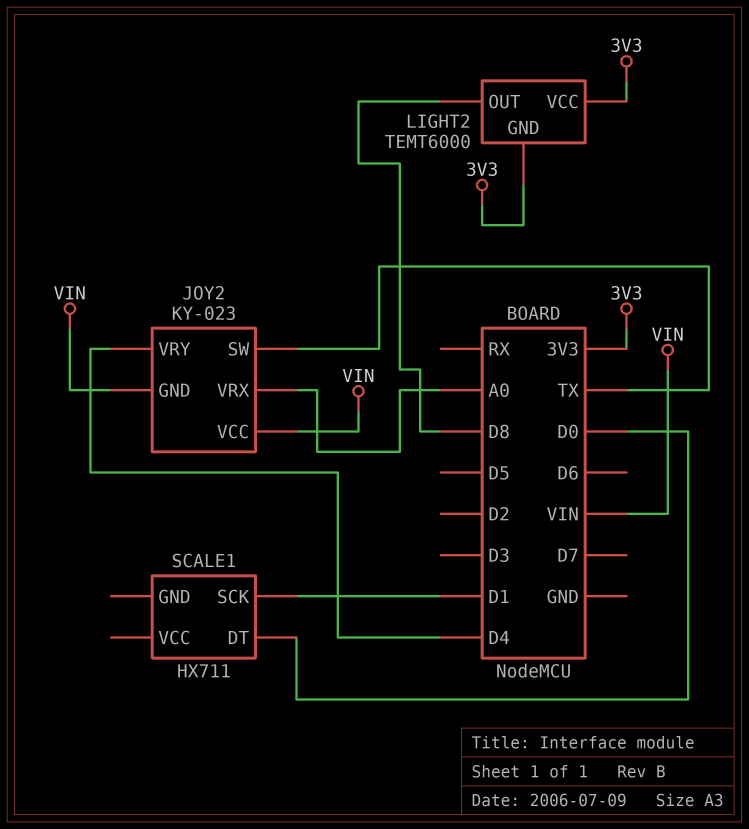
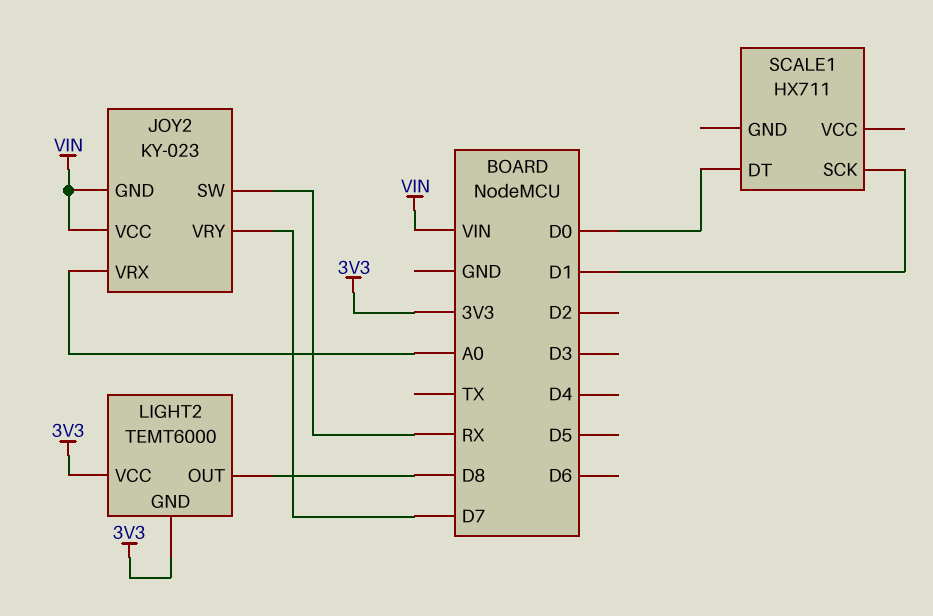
JOY2 pin SW: TX -> RX
JOY2 pin VRY: D4 -> D7

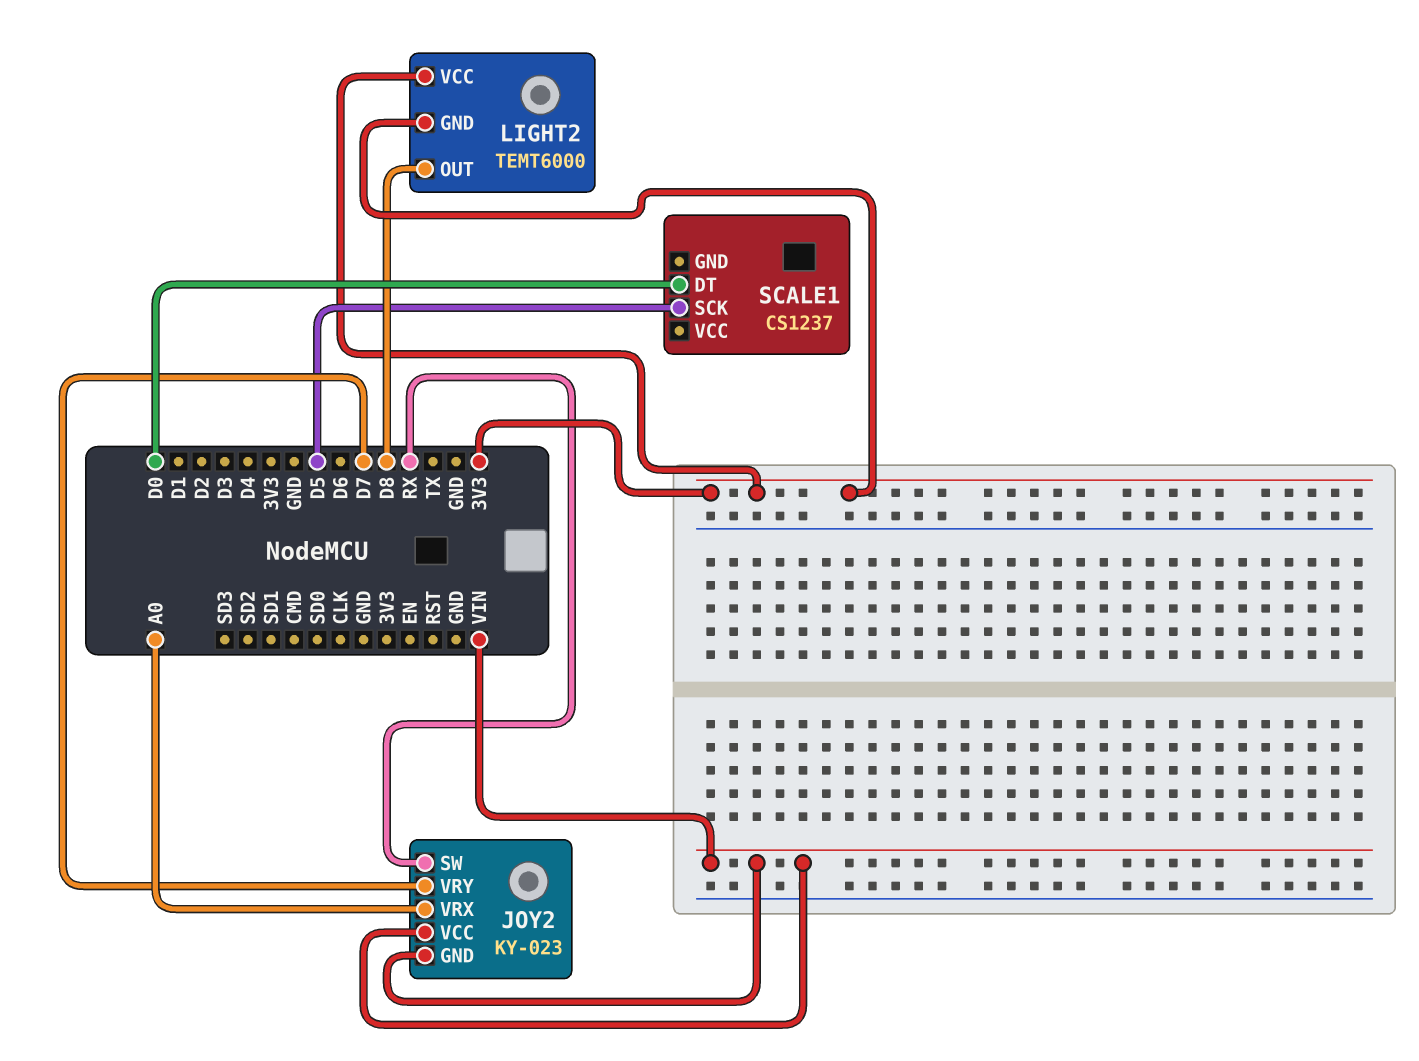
SCALE1: HX711 -> CS1237
SCALE1 pin SCK: D1 -> D5

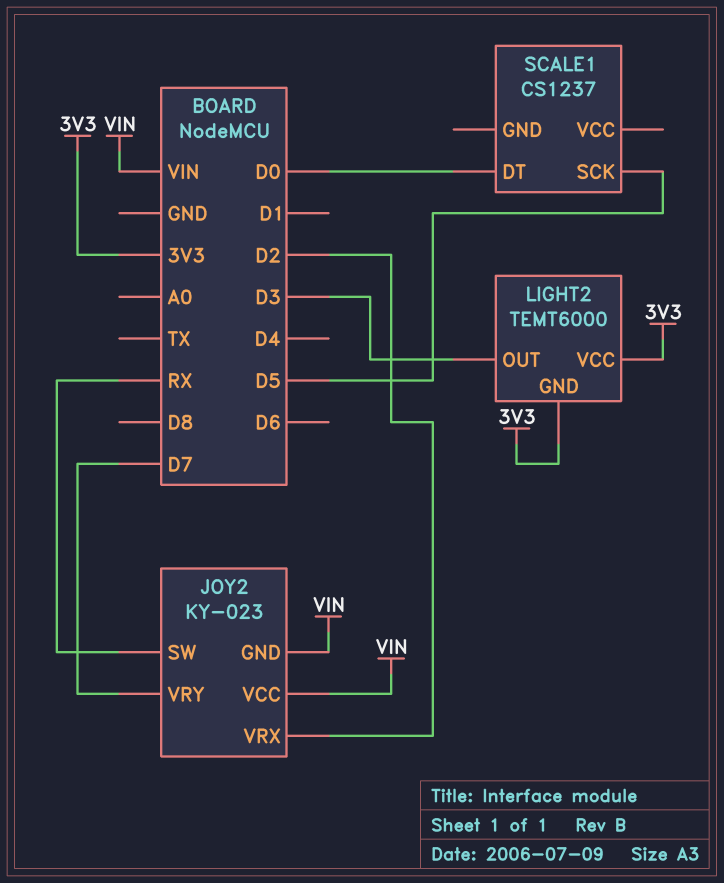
JOY2 pin VRX: A0 -> D2
LIGHT2 pin OUT: D8 -> D3

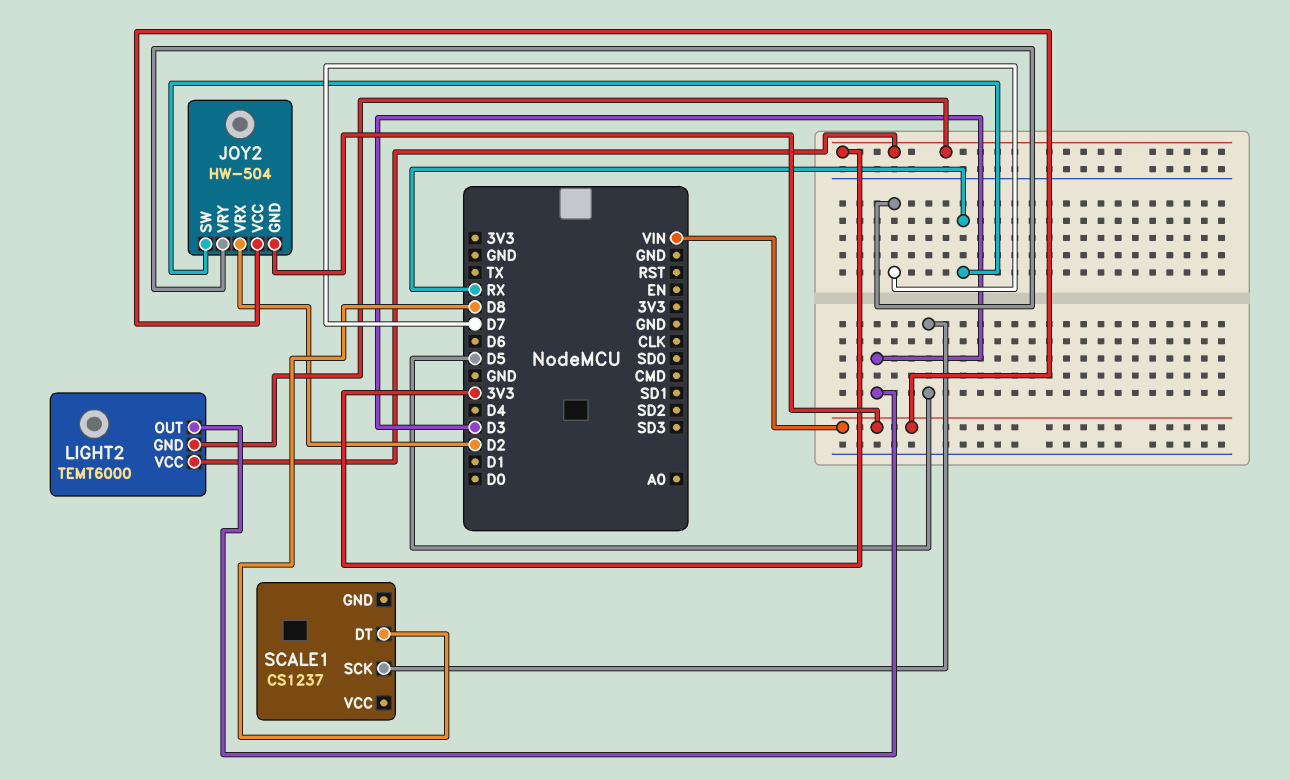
JOY2: KY-023 -> HW-504
SCALE1 pin DT: D0 -> D8

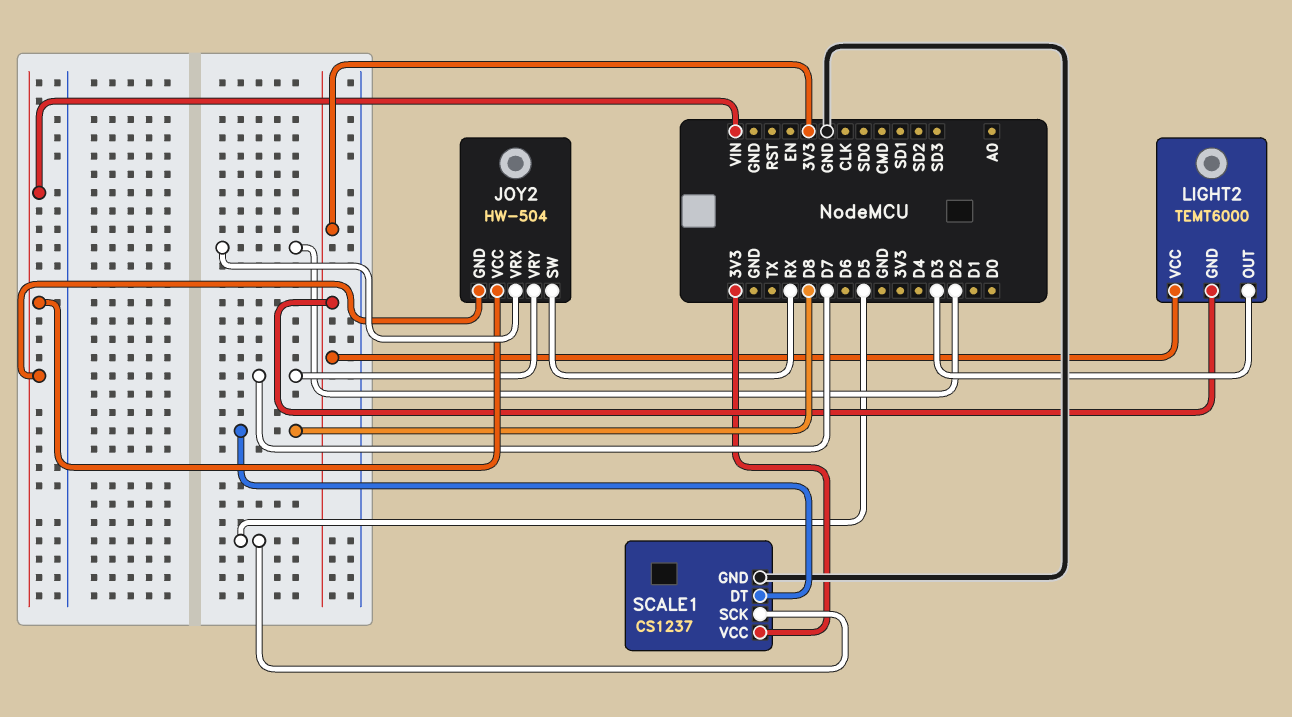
SCALE1 pin GND: none -> GND
SCALE1 pin VCC: none -> 3V3

